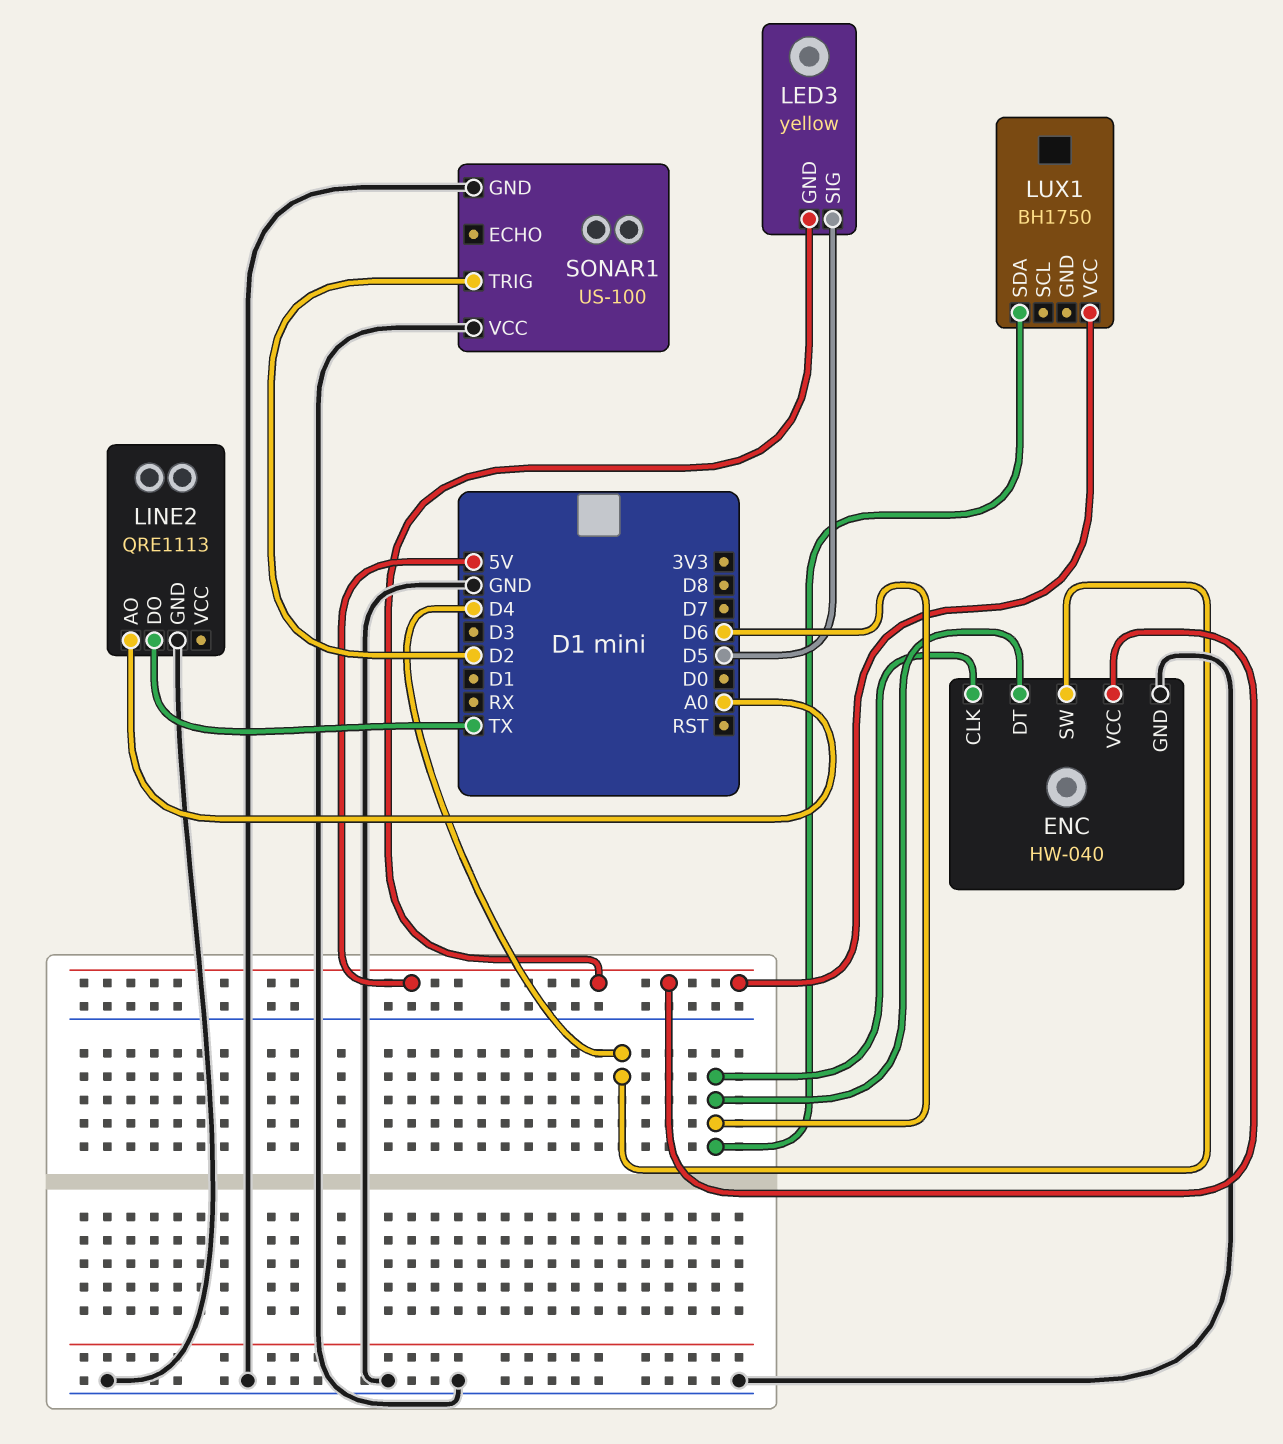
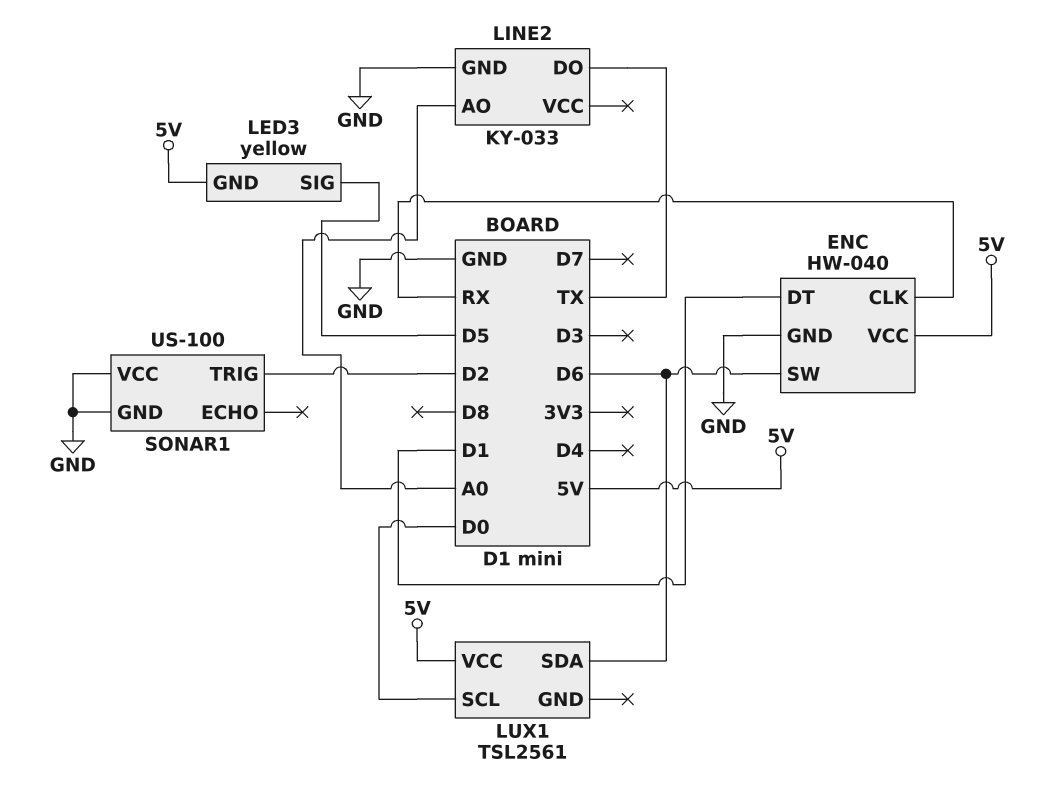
ENC pin CLK: D6 -> RX
ENC pin DT: D6 -> D1
ENC pin SW: D4 -> D6
LINE2: QRE1113 -> KY-033
LUX1: BH1750 -> TSL2561
LUX1 pin SCL: none -> D0

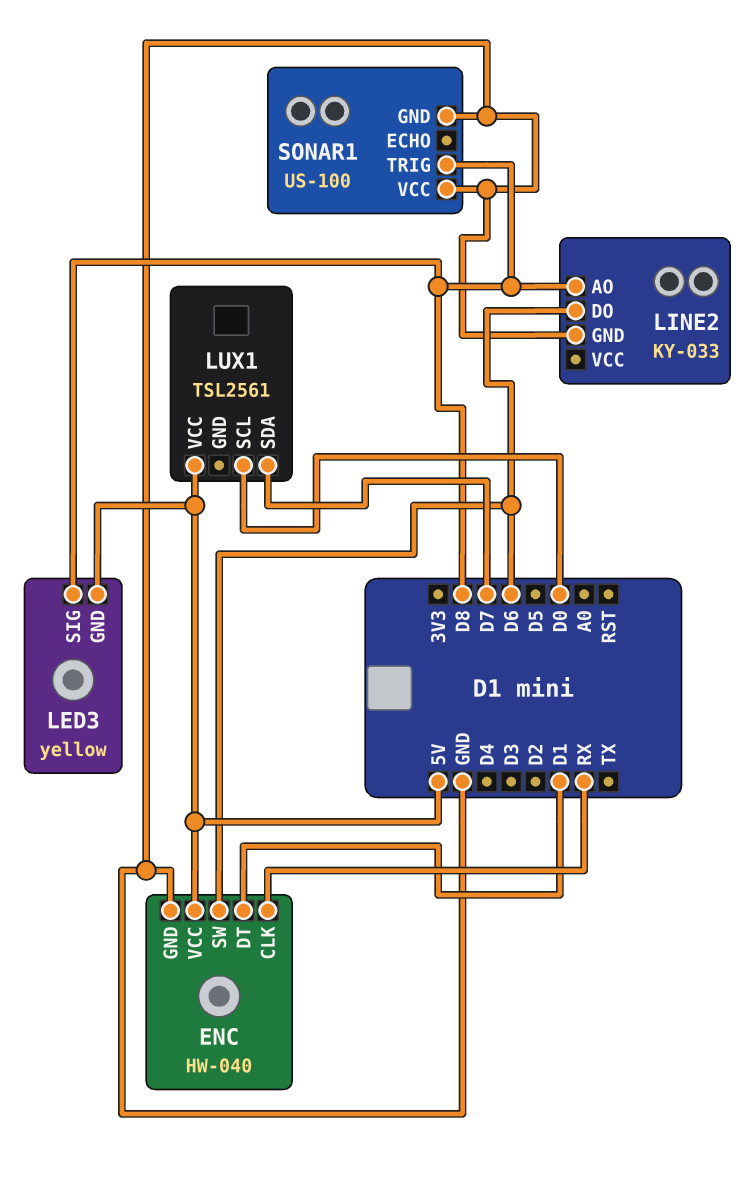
LED3 pin SIG: D5 -> D8
LINE2 pin AO: A0 -> D8
LINE2 pin DO: TX -> D6
LUX1 pin SDA: D6 -> D7
SONAR1 pin TRIG: D2 -> D8

